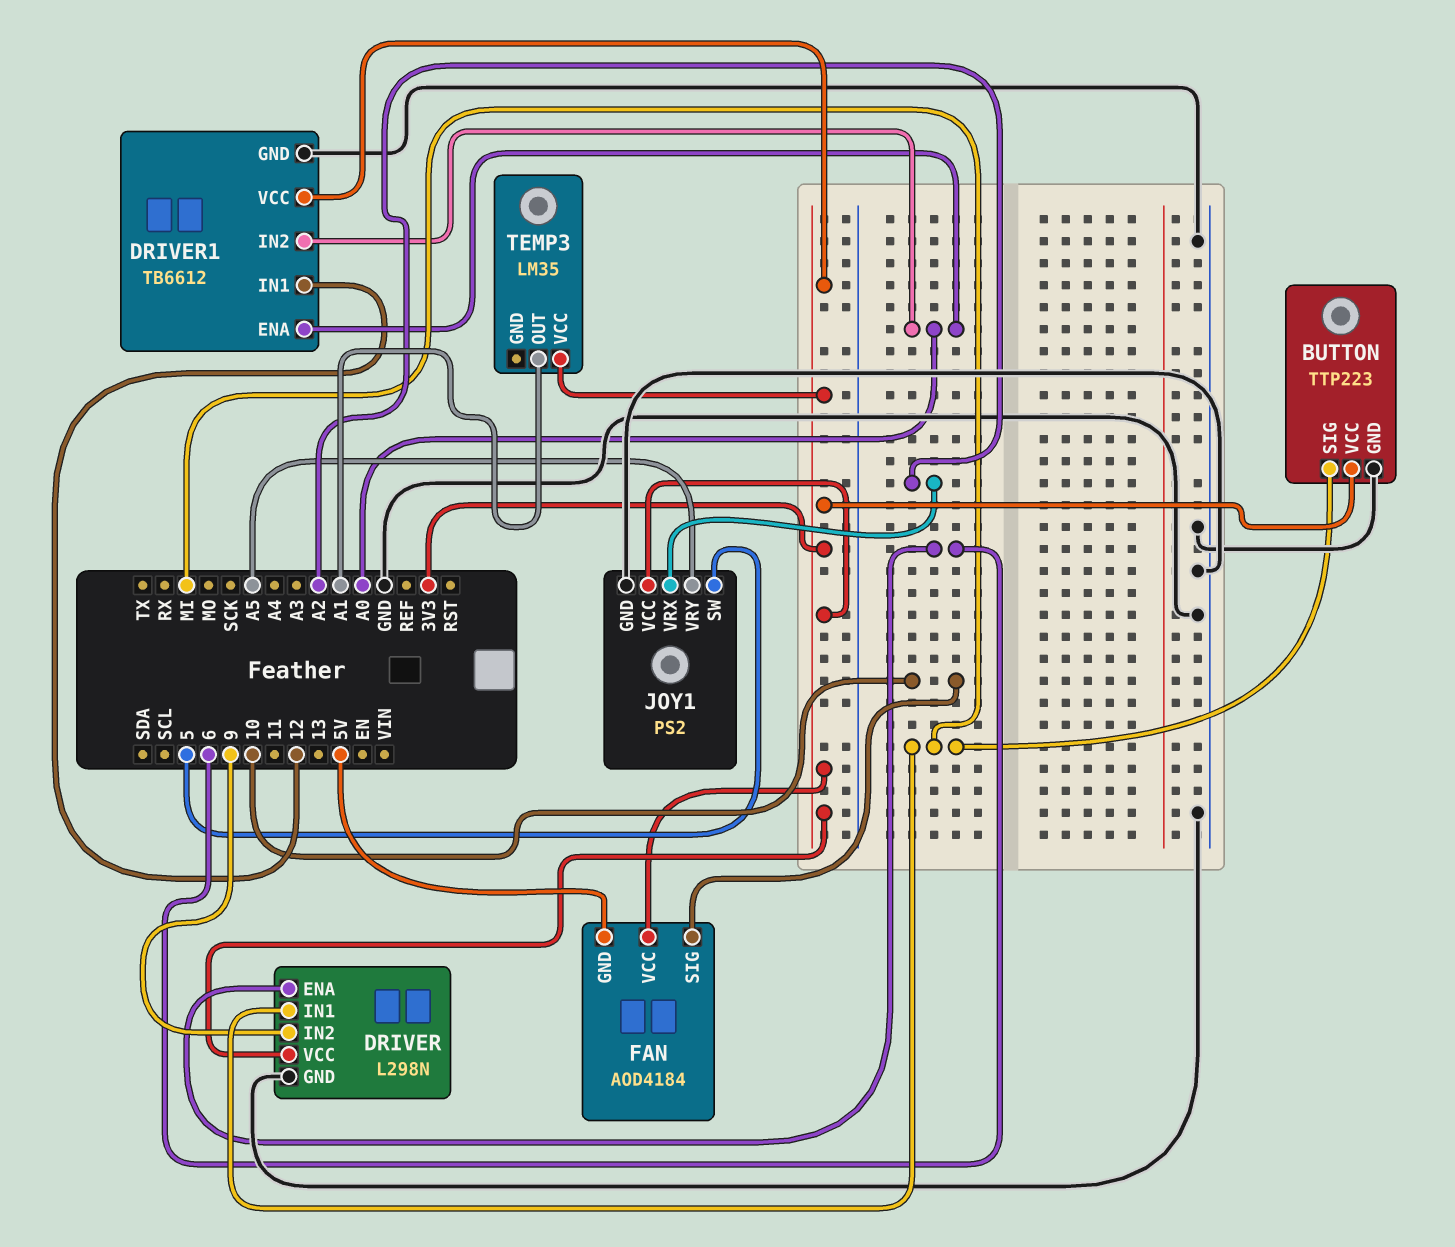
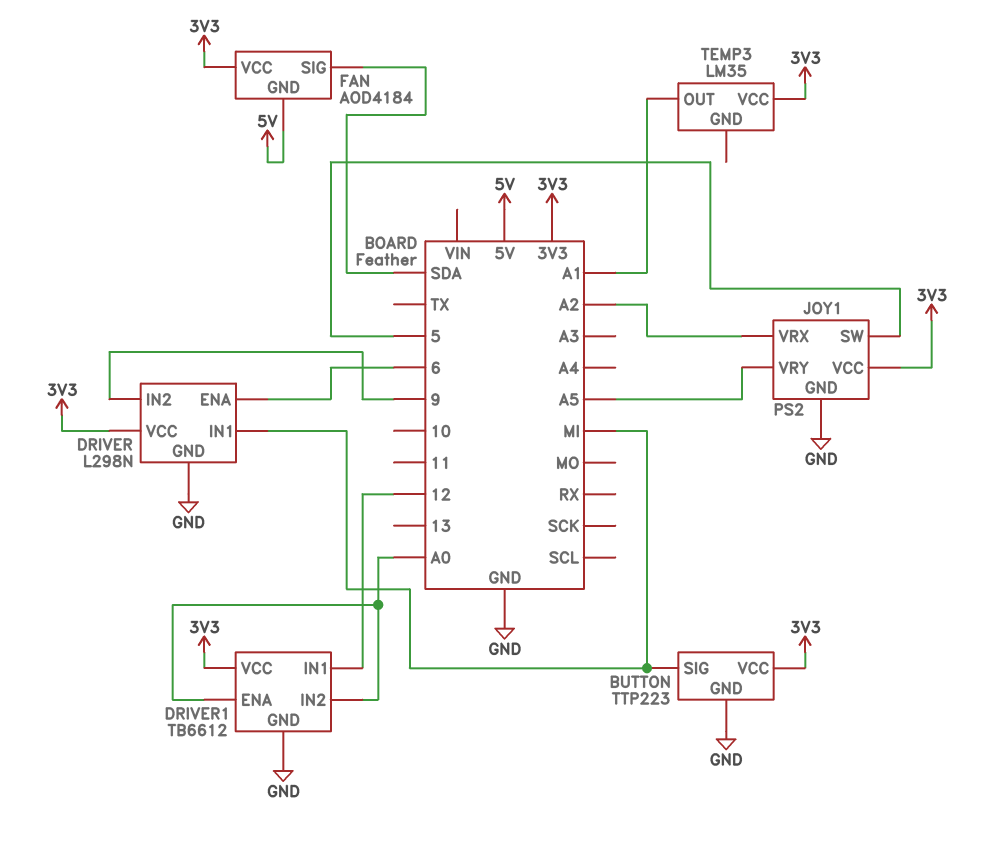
FAN pin SIG: 10 -> SDA

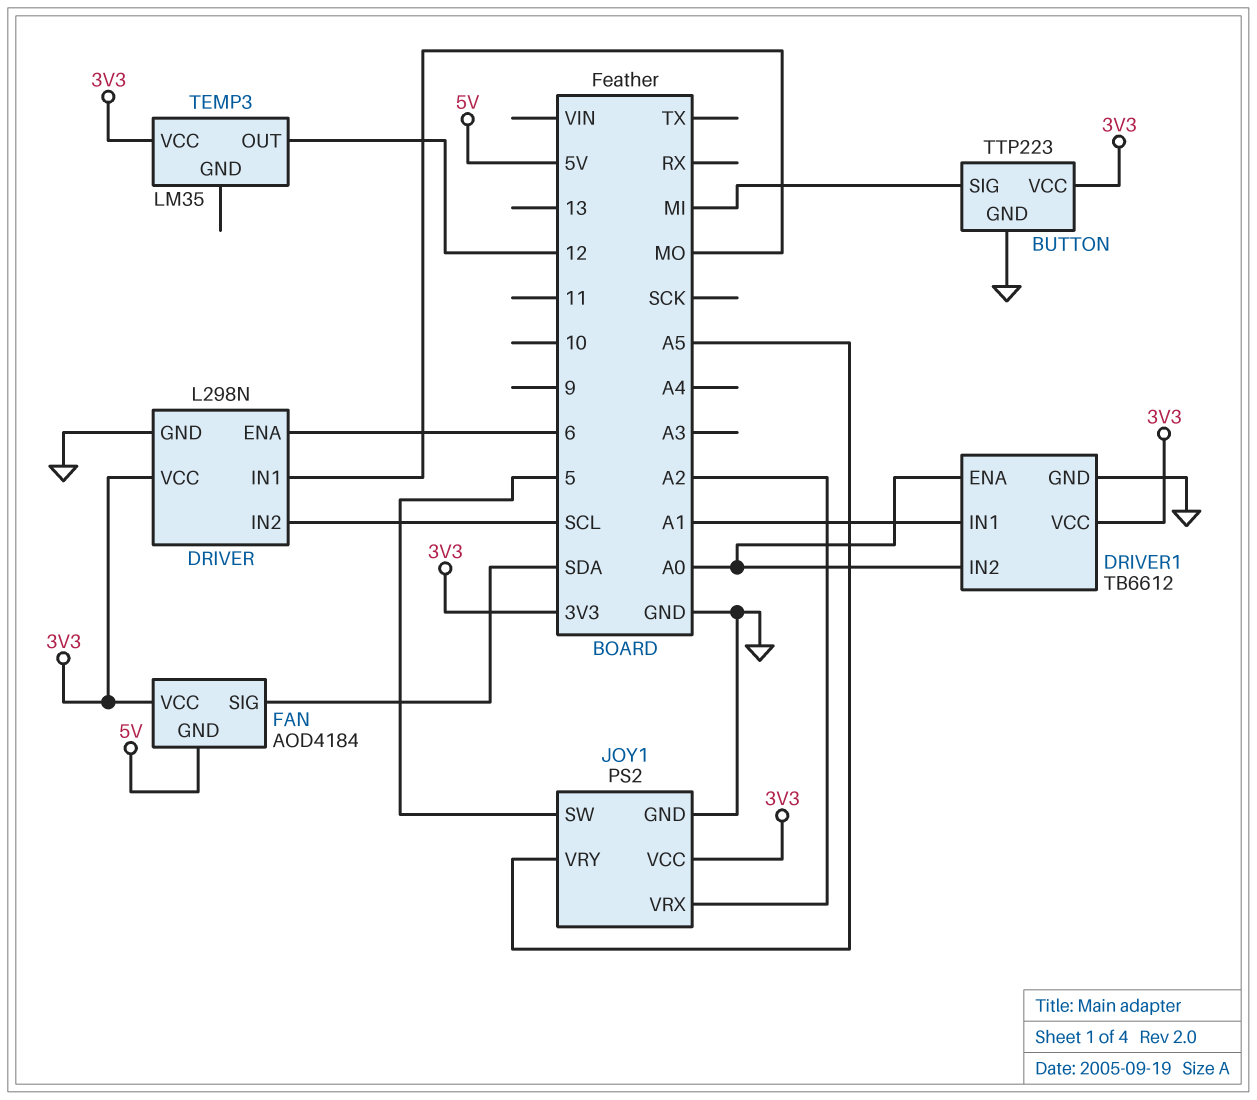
DRIVER pin IN1: MI -> MO
DRIVER pin IN2: 9 -> SCL
DRIVER1 pin IN1: 12 -> A1
TEMP3 pin OUT: A1 -> 12

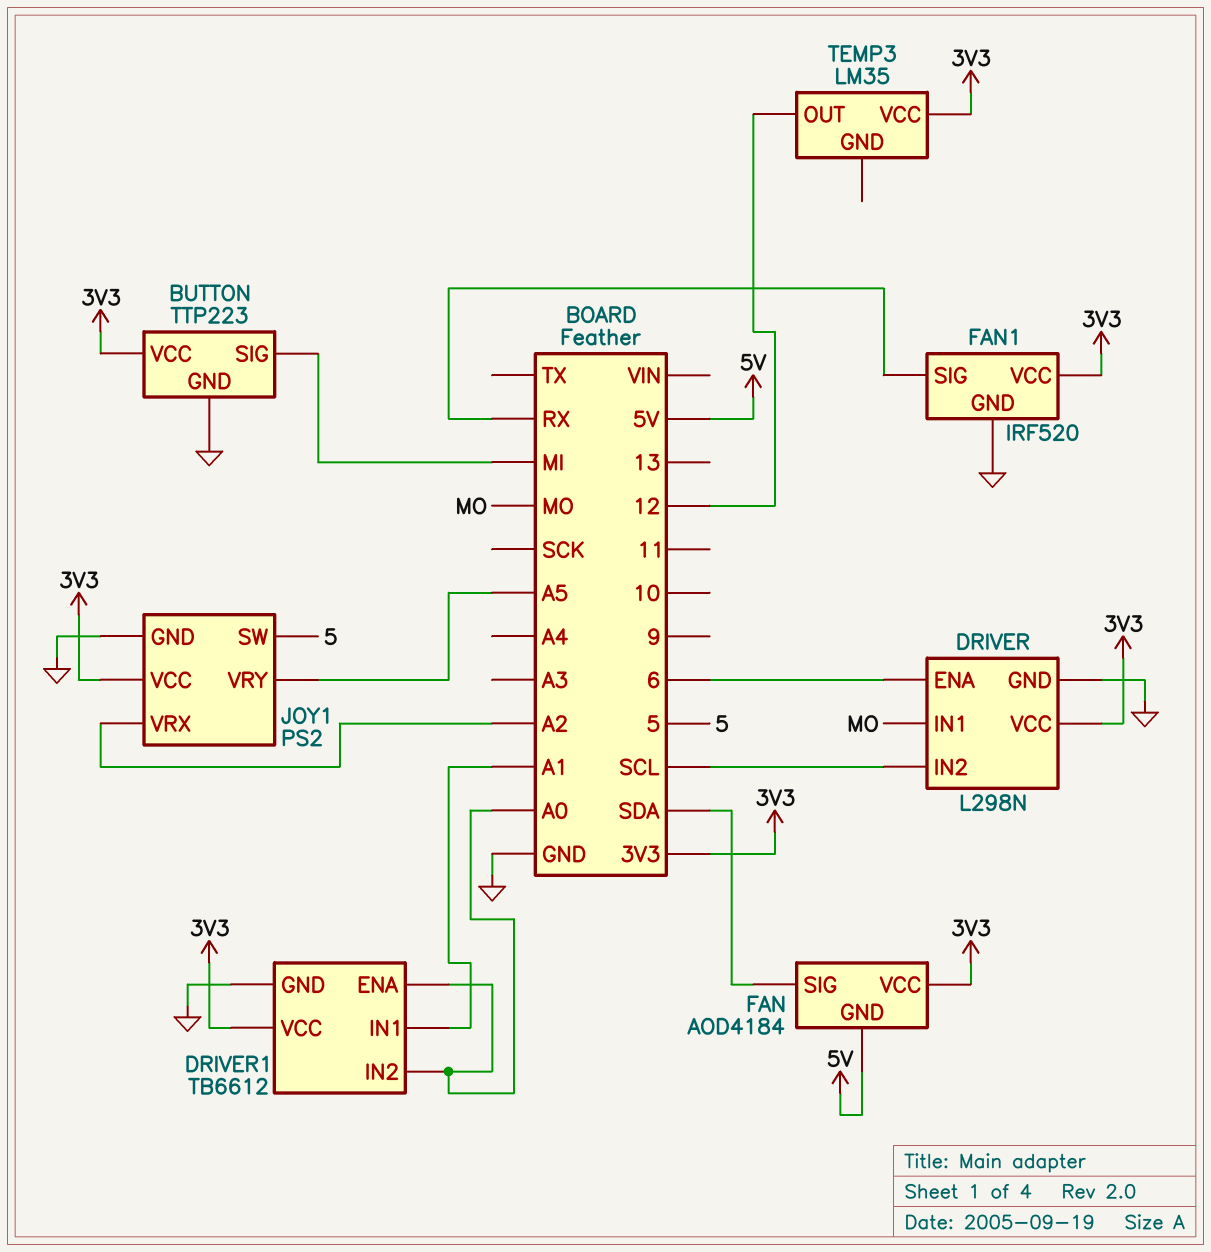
FAN1: none -> IRF520
FAN1 pin GND: none -> GND
FAN1 pin SIG: none -> RX
FAN1 pin VCC: none -> 3V3

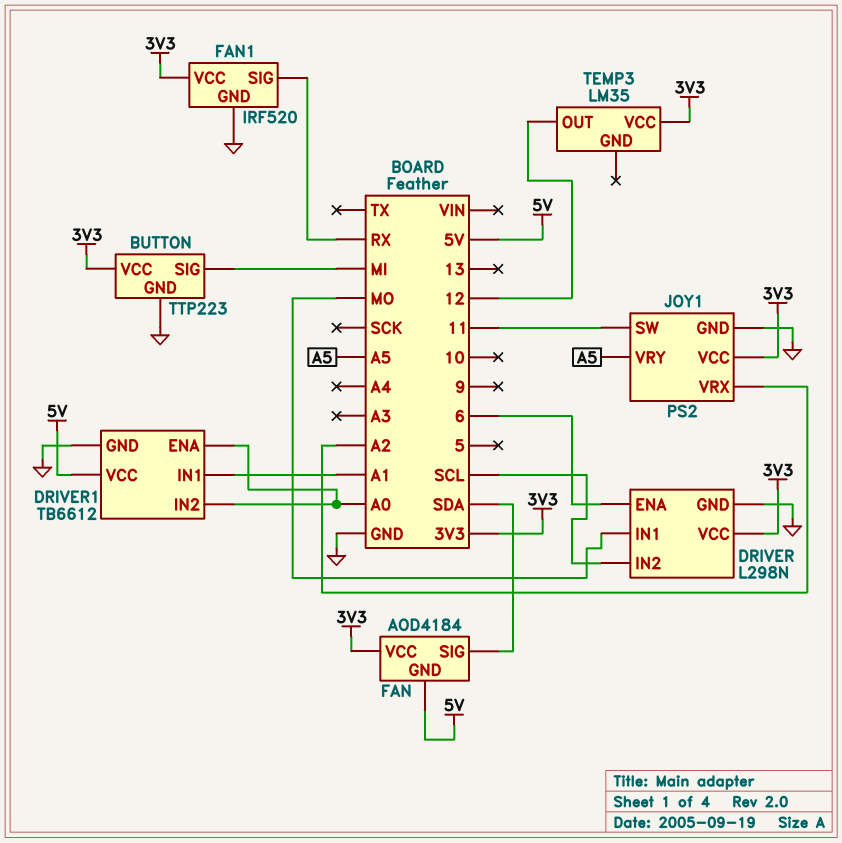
DRIVER1 pin VCC: 3V3 -> 5V
JOY1 pin SW: 5 -> 11

